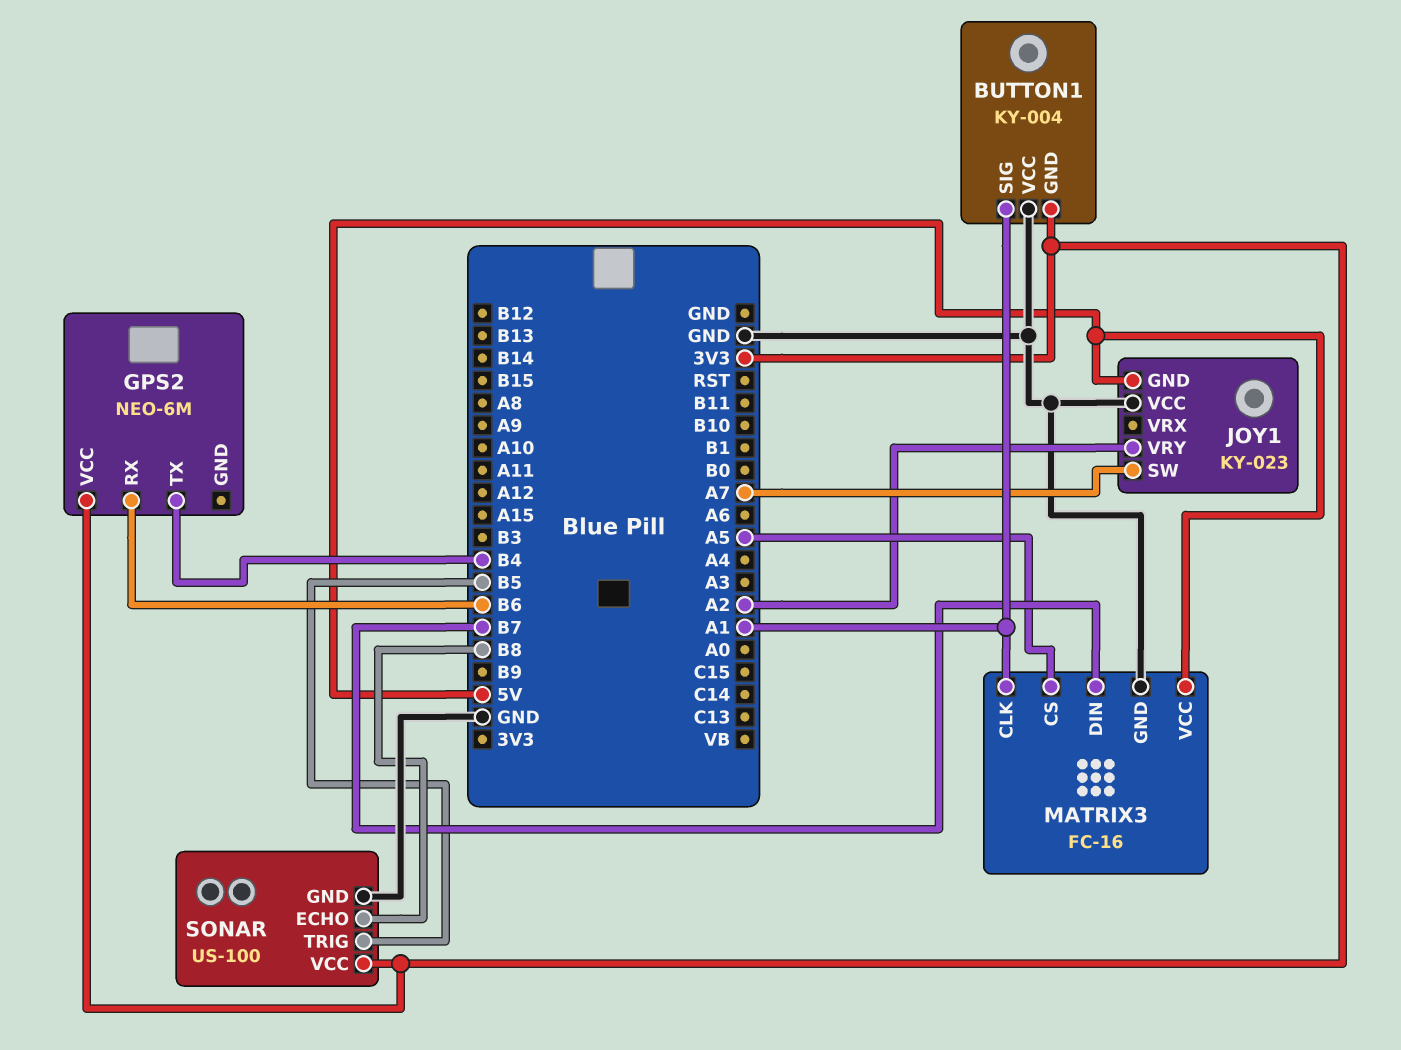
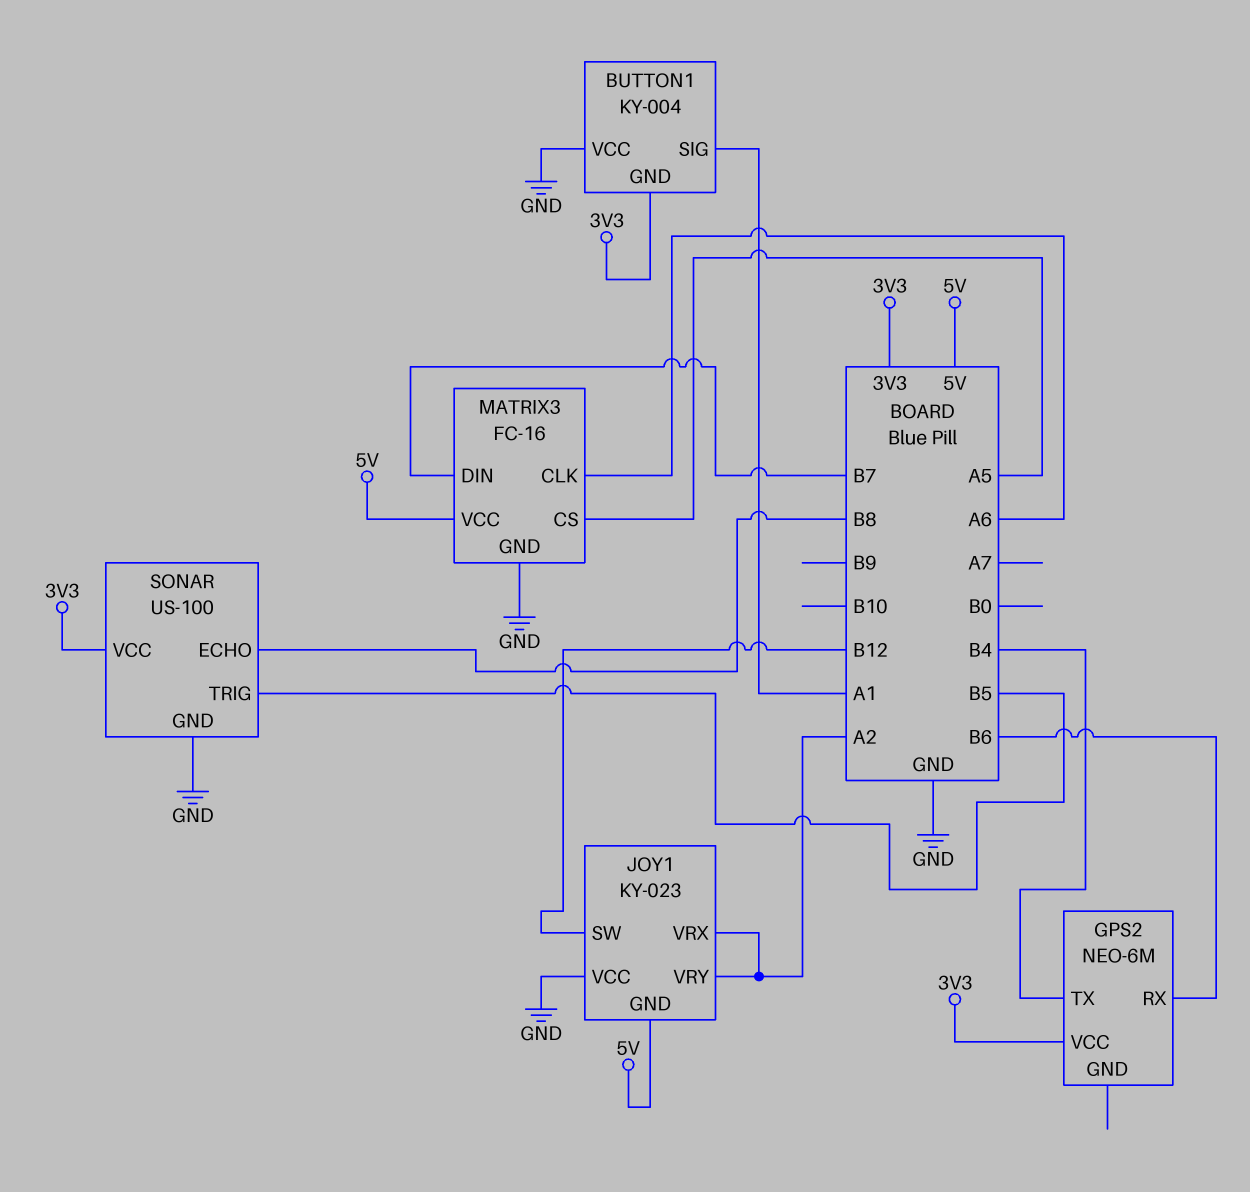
JOY1 pin SW: A7 -> B12
JOY1 pin VRX: none -> A2
MATRIX3 pin CLK: A1 -> A6

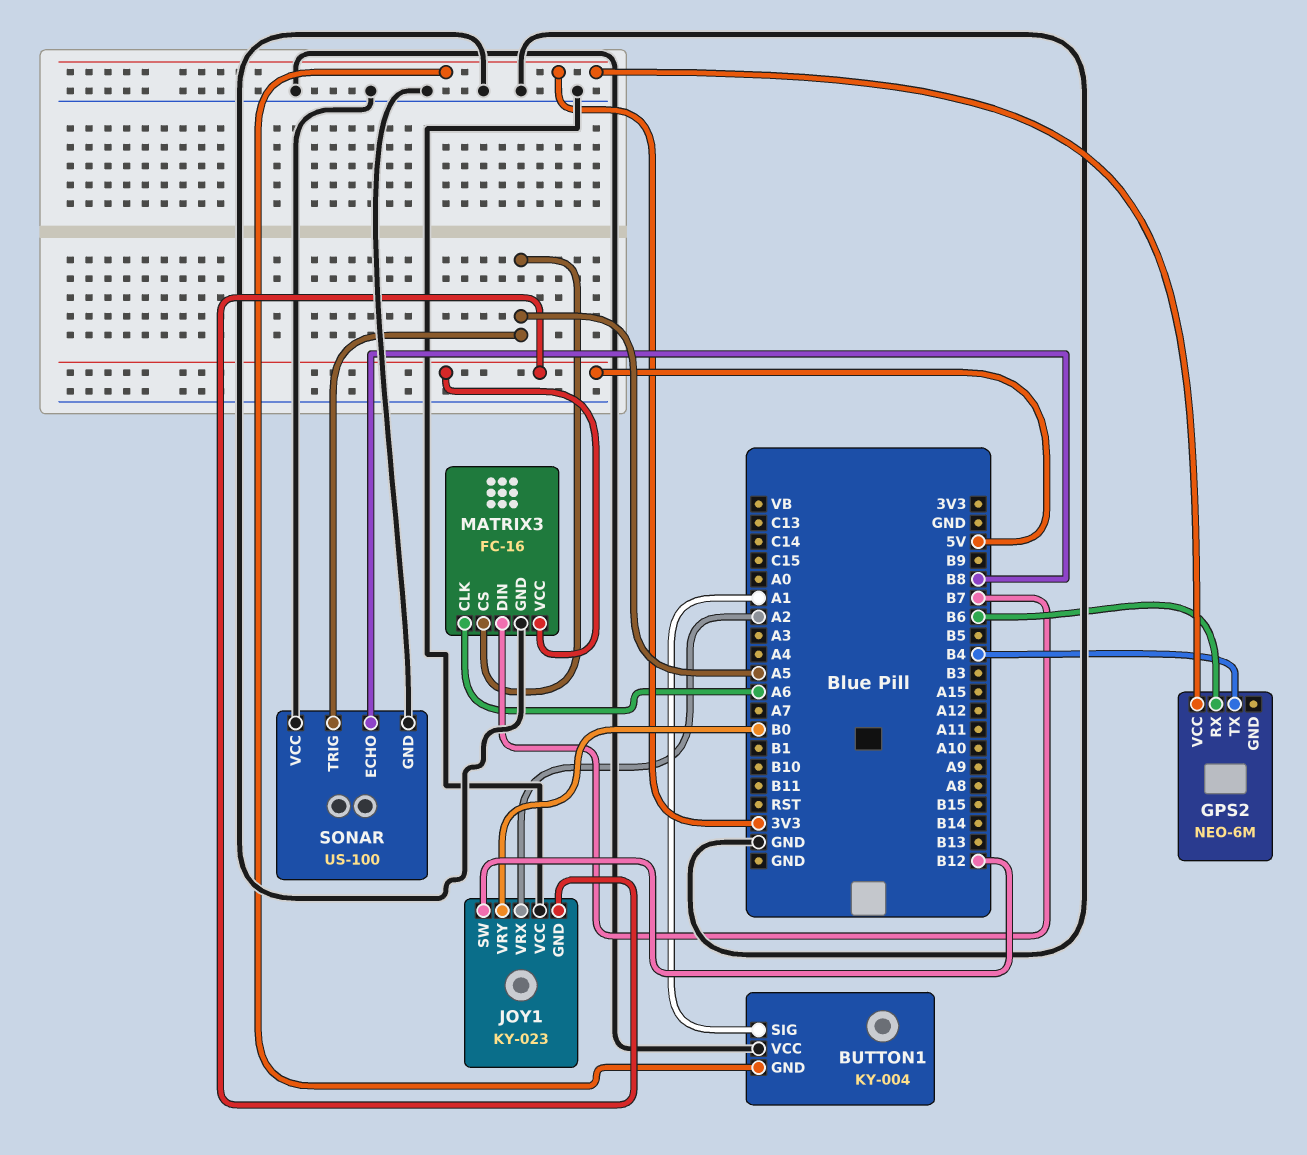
JOY1 pin VRY: A2 -> B0
SONAR pin TRIG: B5 -> A5
SONAR pin VCC: 3V3 -> GND

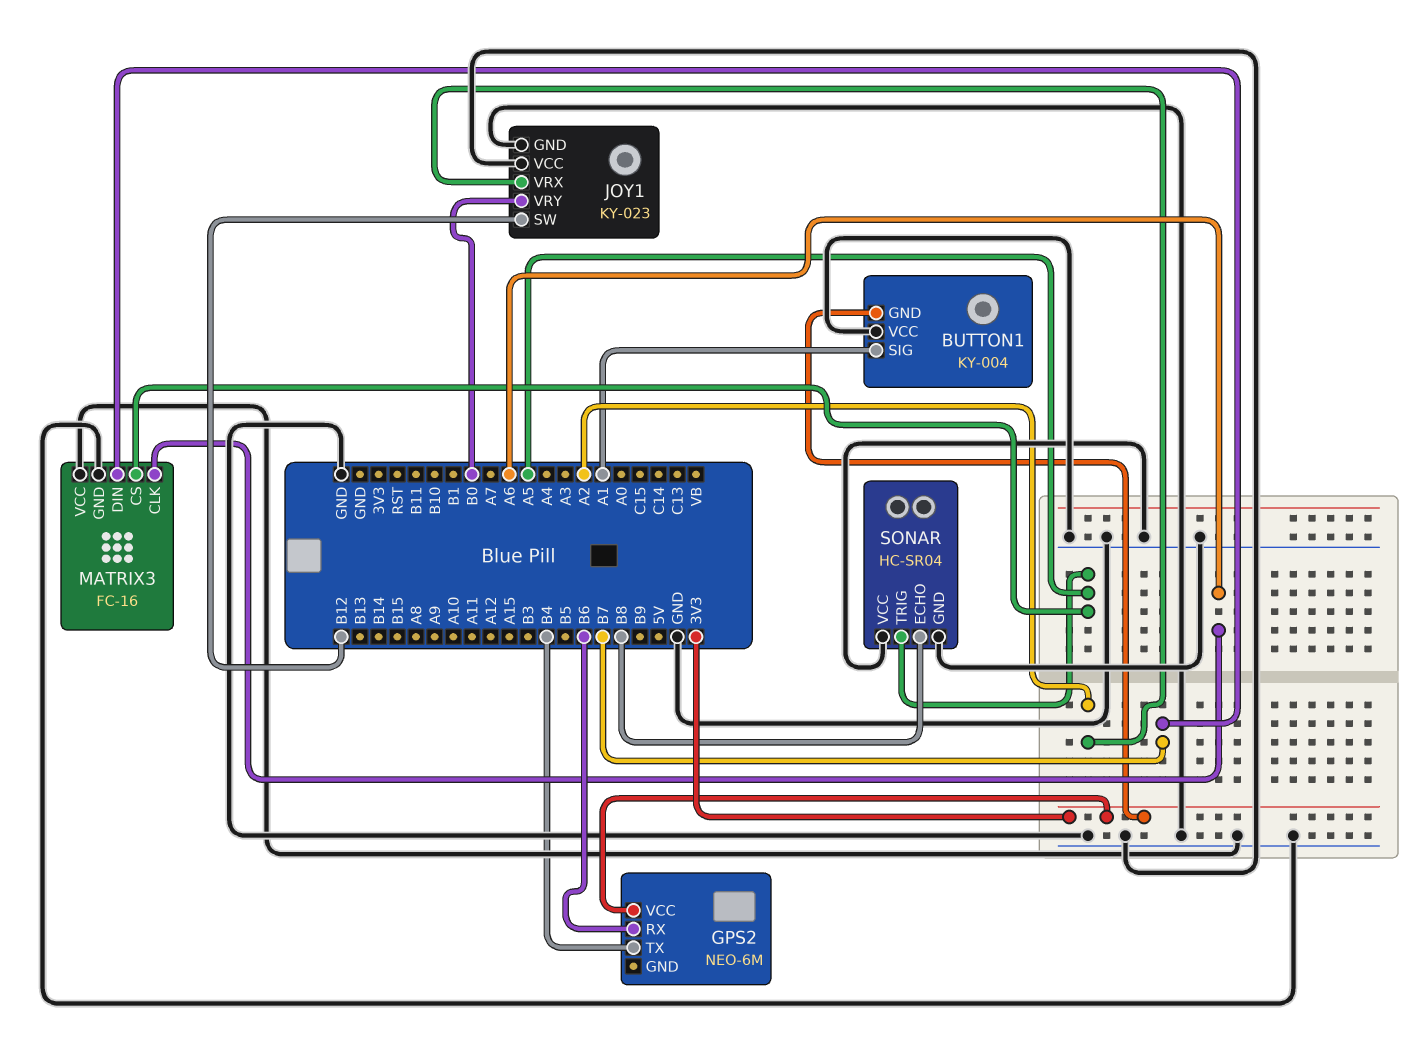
JOY1 pin GND: 5V -> GND
MATRIX3 pin VCC: 5V -> GND
SONAR: US-100 -> HC-SR04

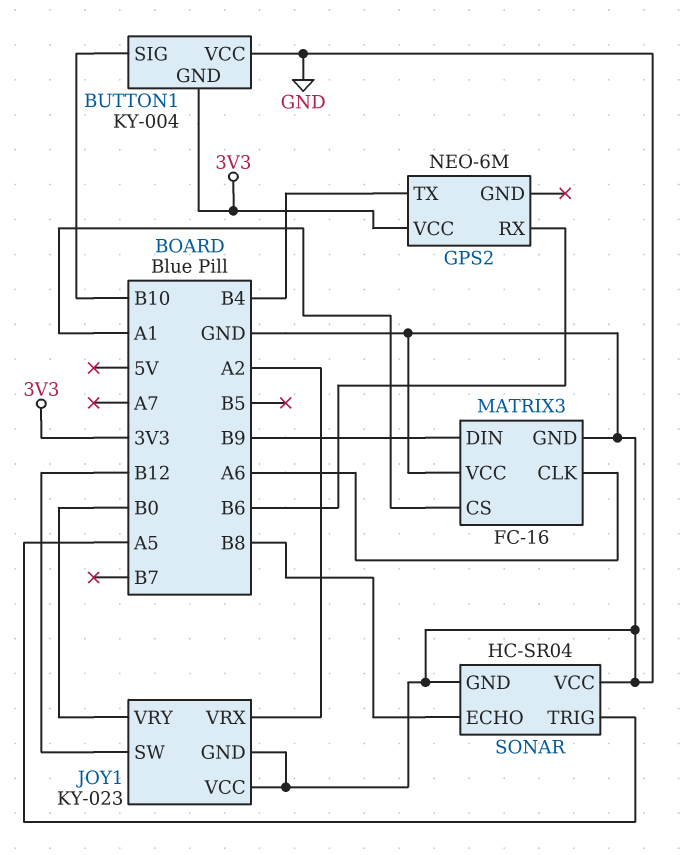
BUTTON1 pin SIG: A1 -> B10
MATRIX3 pin CS: A5 -> A1
MATRIX3 pin DIN: B7 -> B9

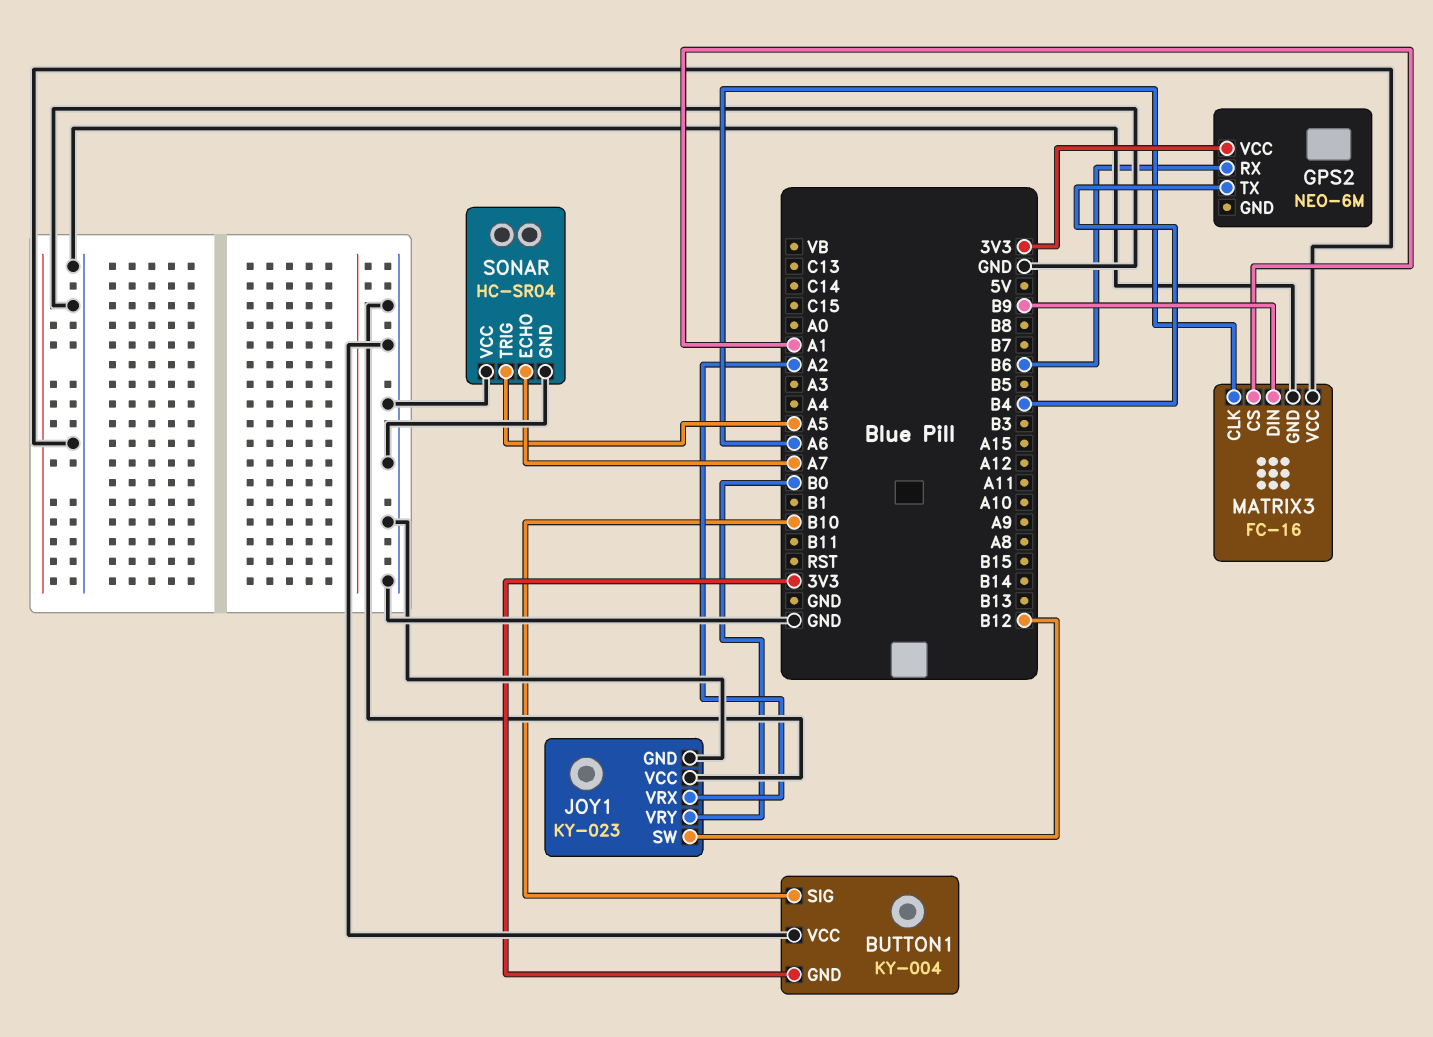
SONAR pin ECHO: B8 -> A7

